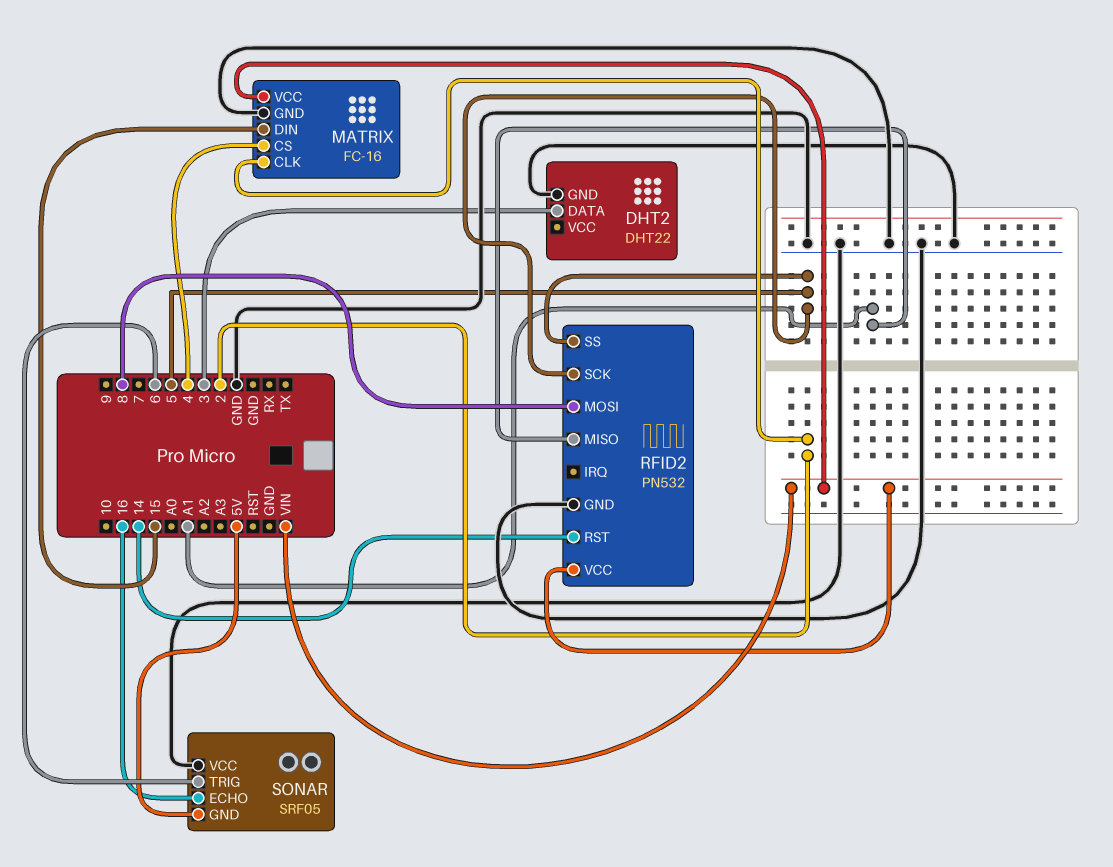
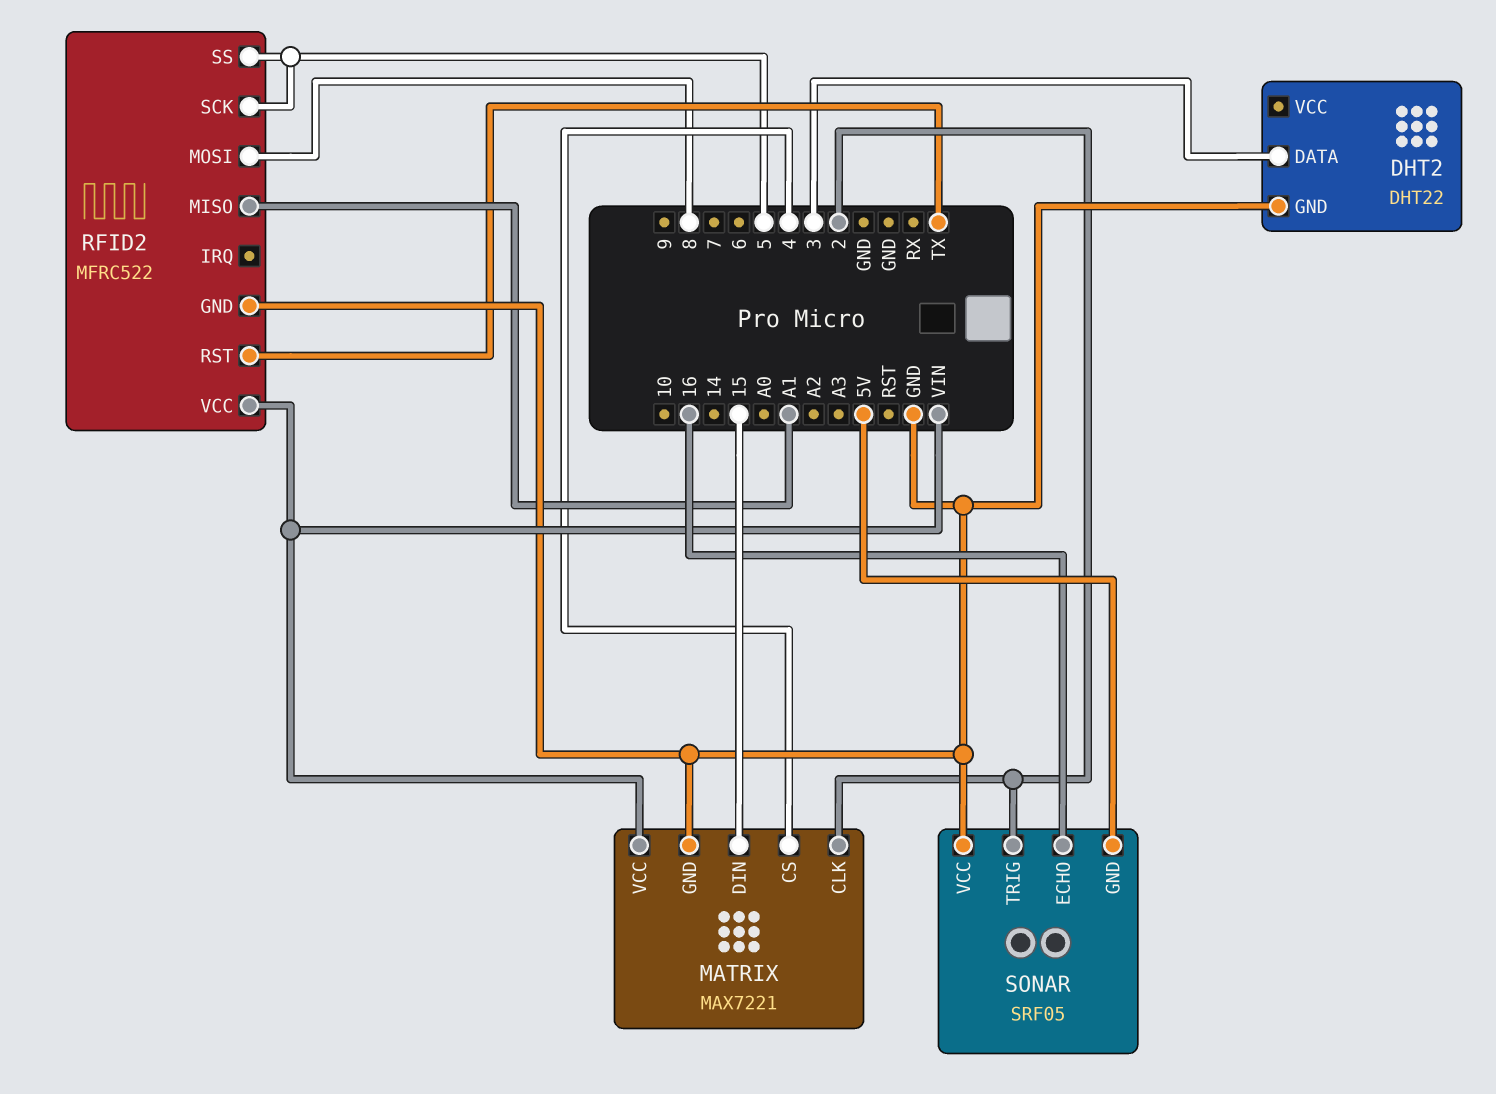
MATRIX: FC-16 -> MAX7221
RFID2: PN532 -> MFRC522
RFID2 pin RST: 14 -> TX
SONAR pin TRIG: 6 -> 2

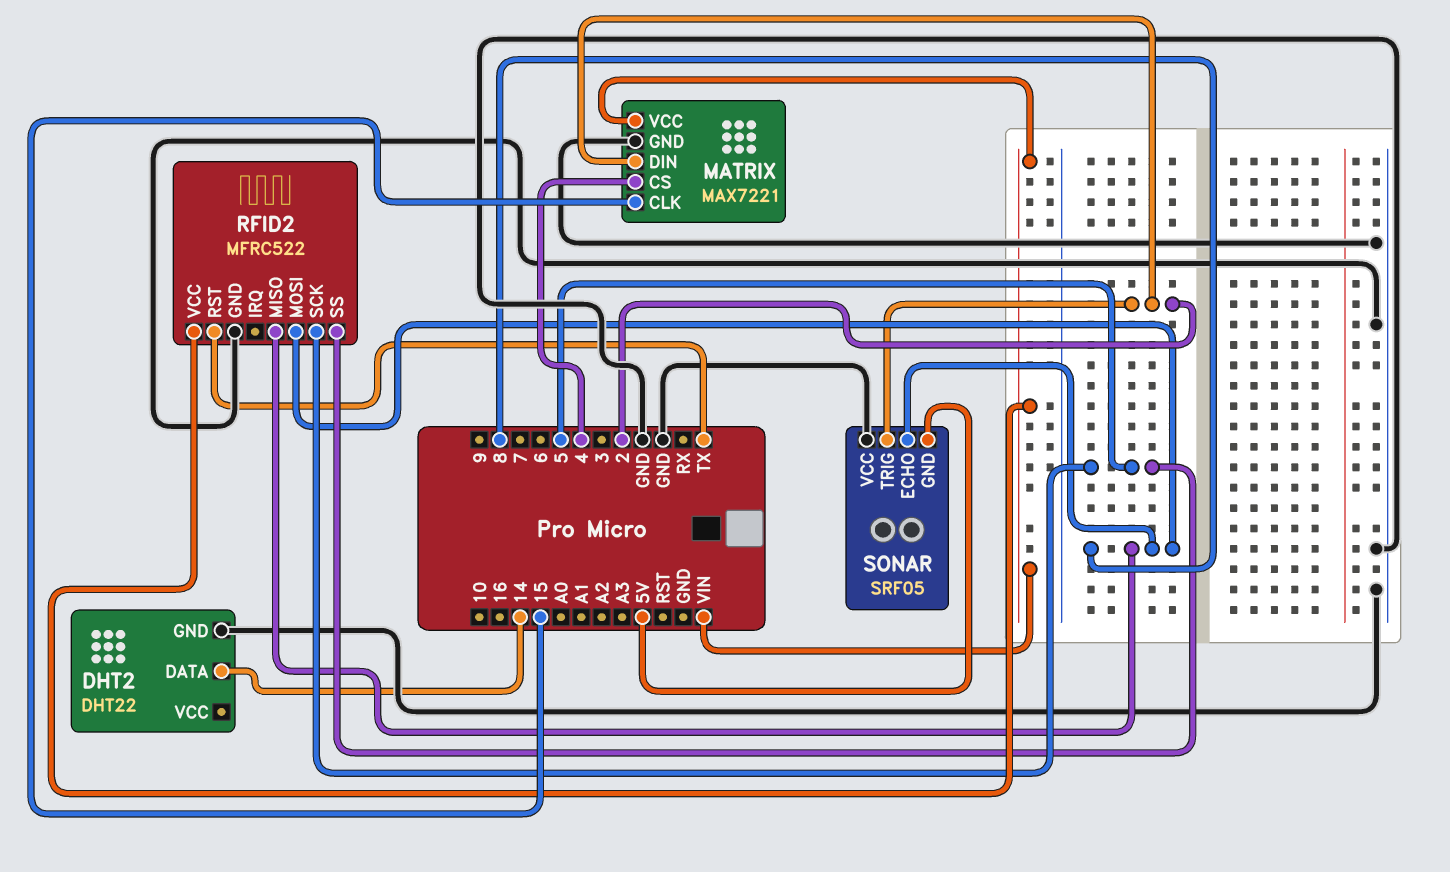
DHT2 pin DATA: 3 -> 14
MATRIX pin CLK: 2 -> 15
MATRIX pin DIN: 15 -> 2
RFID2 pin MISO: A1 -> 8
SONAR pin ECHO: 16 -> 8

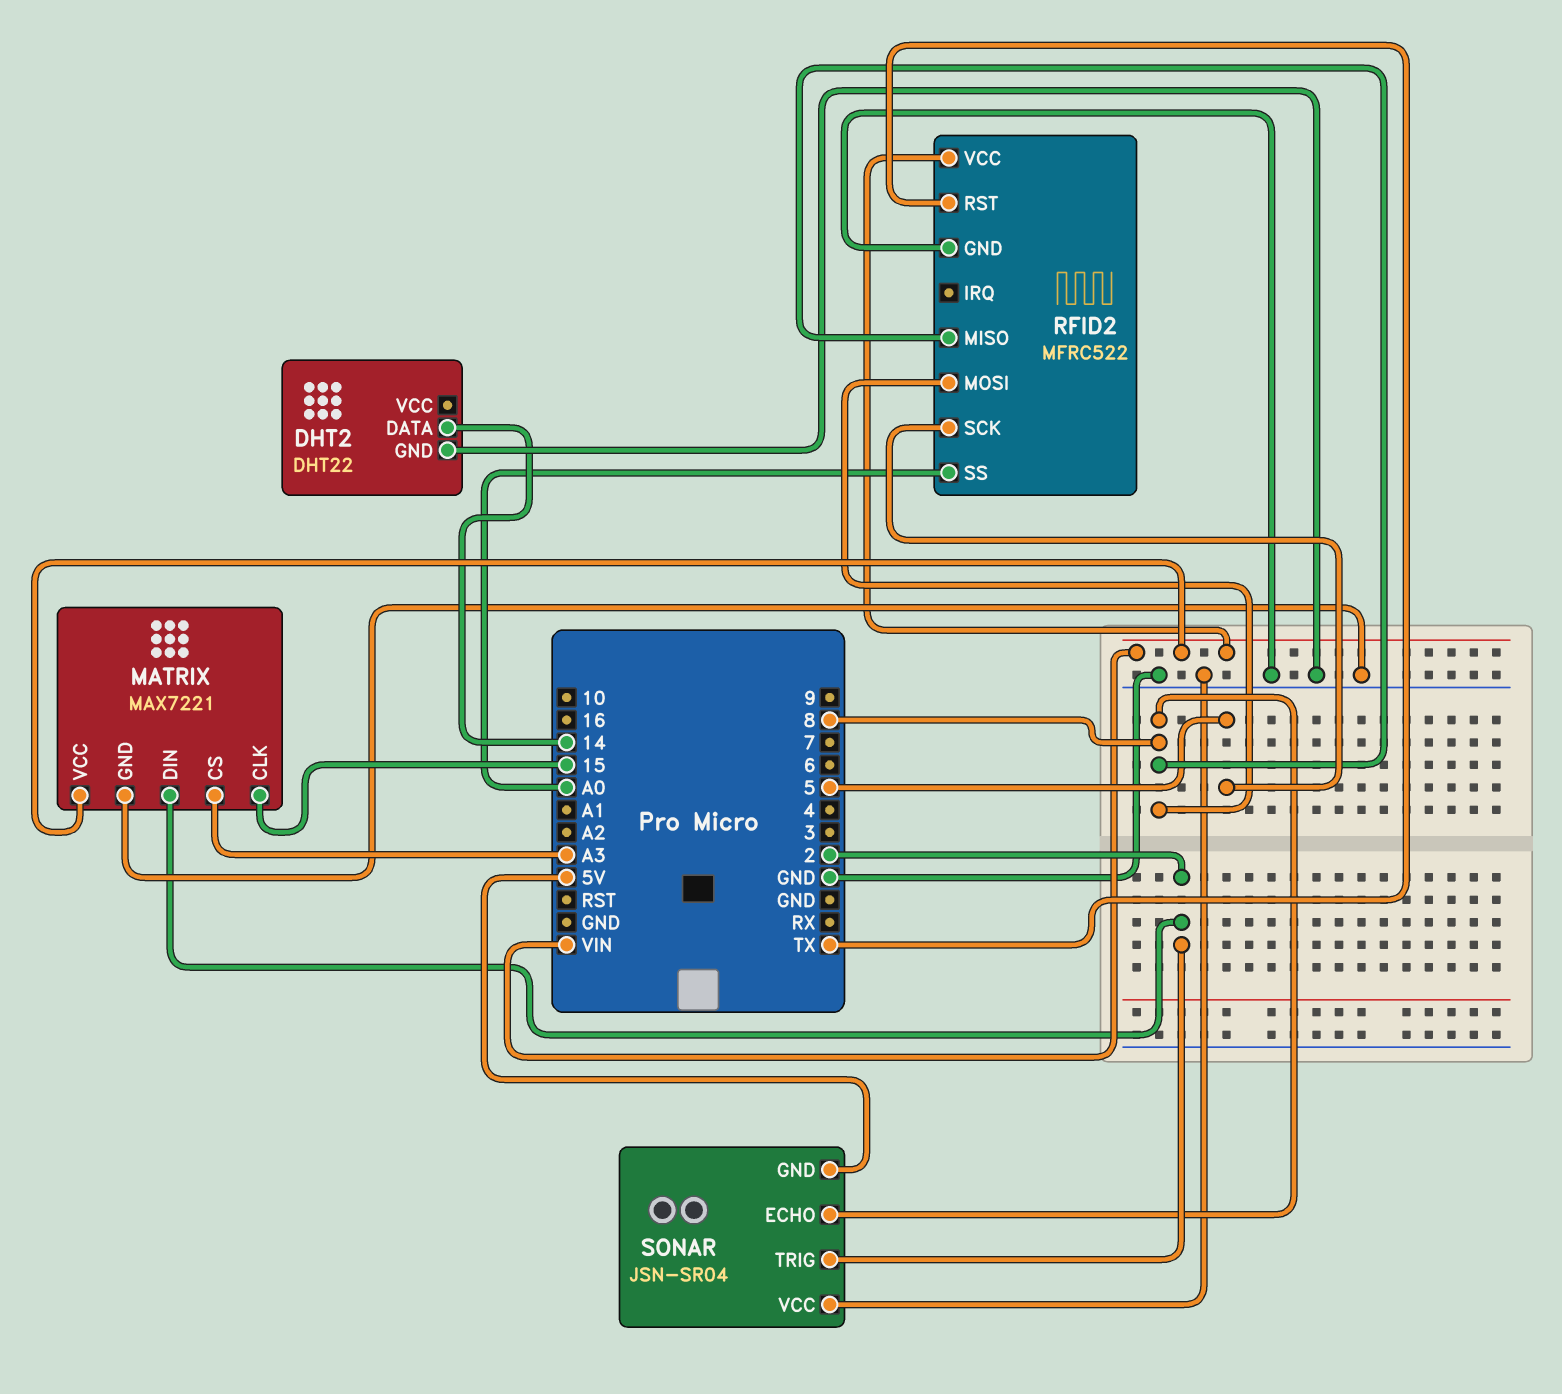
MATRIX pin CS: 4 -> A3
RFID2 pin SS: 5 -> A0
SONAR: SRF05 -> JSN-SR04

